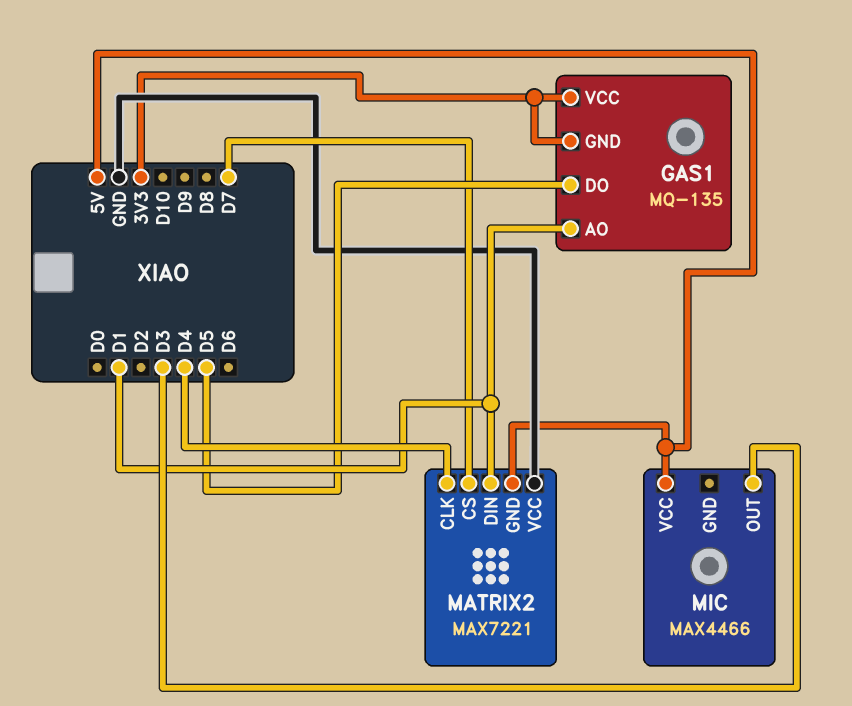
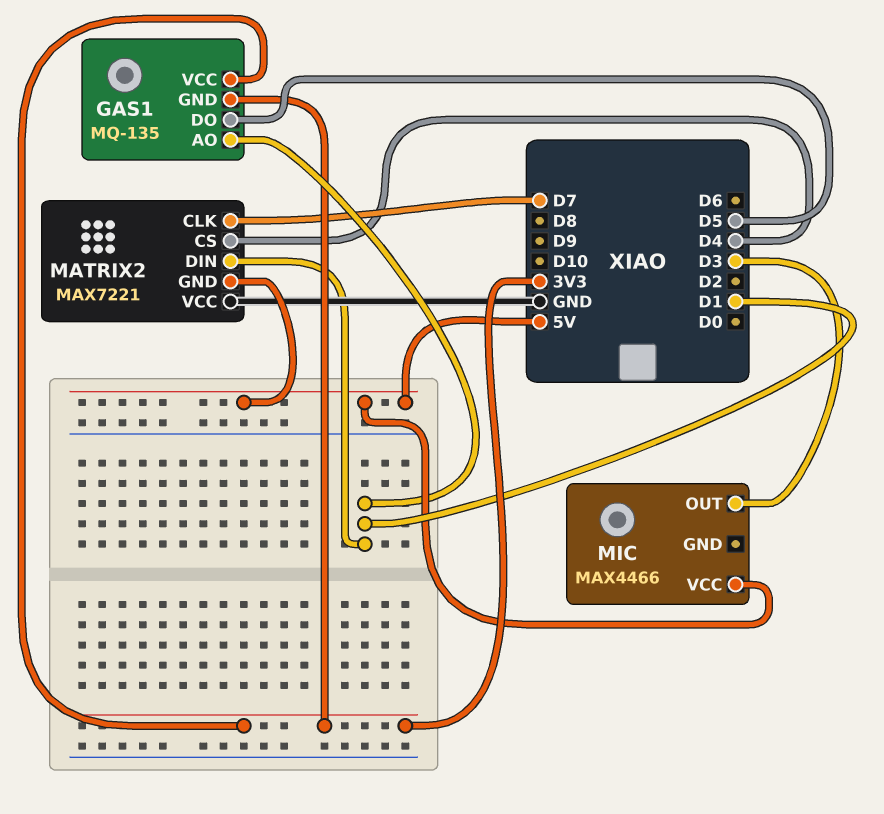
MATRIX2 pin CLK: D4 -> D7
MATRIX2 pin CS: D7 -> D4

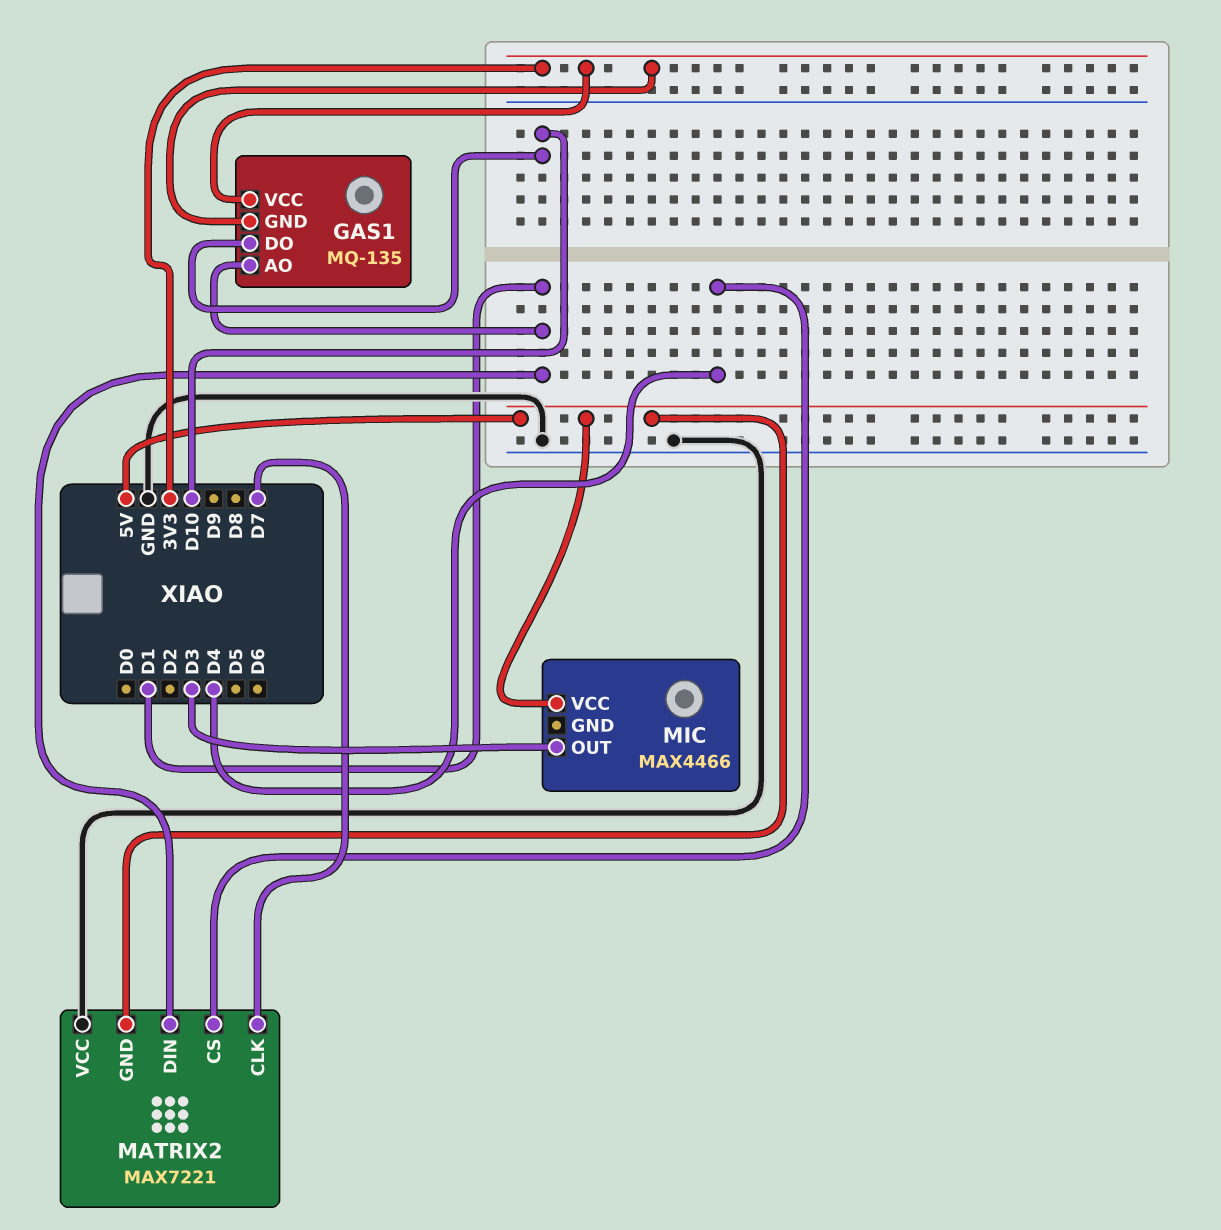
GAS1 pin DO: D5 -> D10

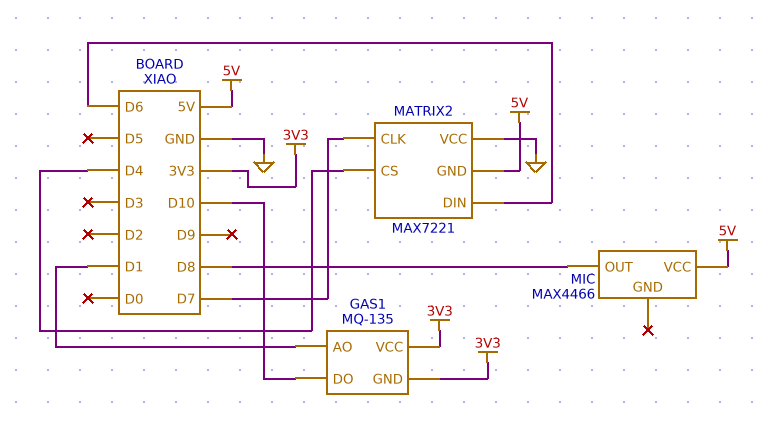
MATRIX2 pin DIN: D1 -> D6
MIC pin OUT: D3 -> D8

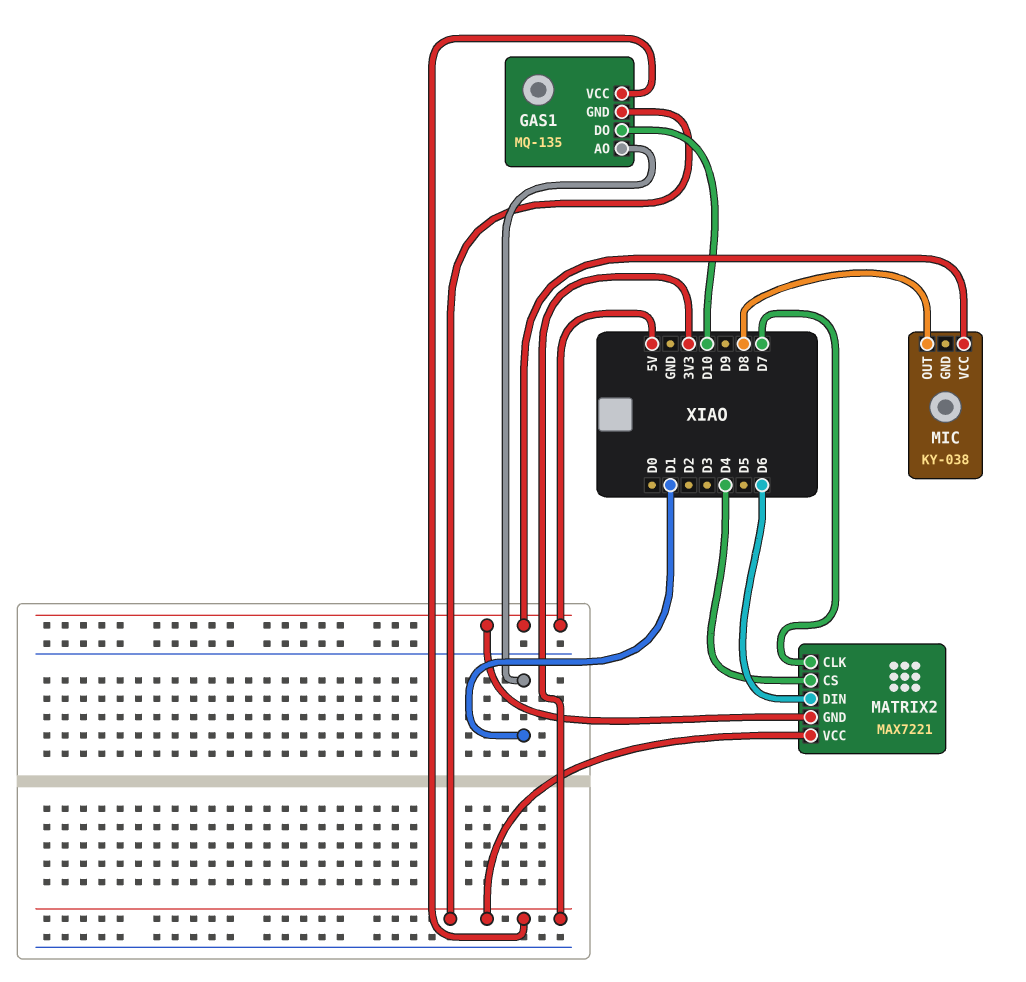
MATRIX2 pin VCC: GND -> 3V3
MIC: MAX4466 -> KY-038

